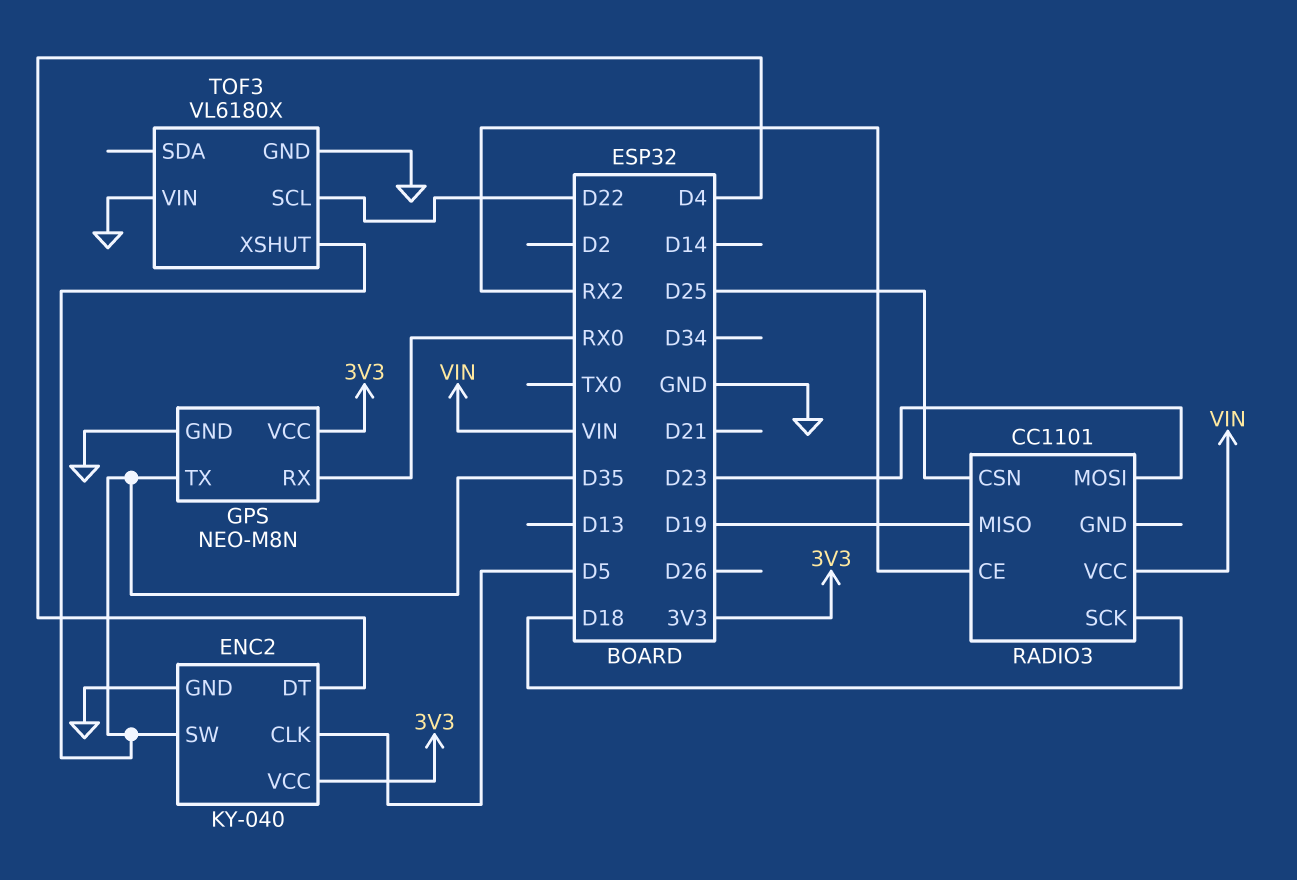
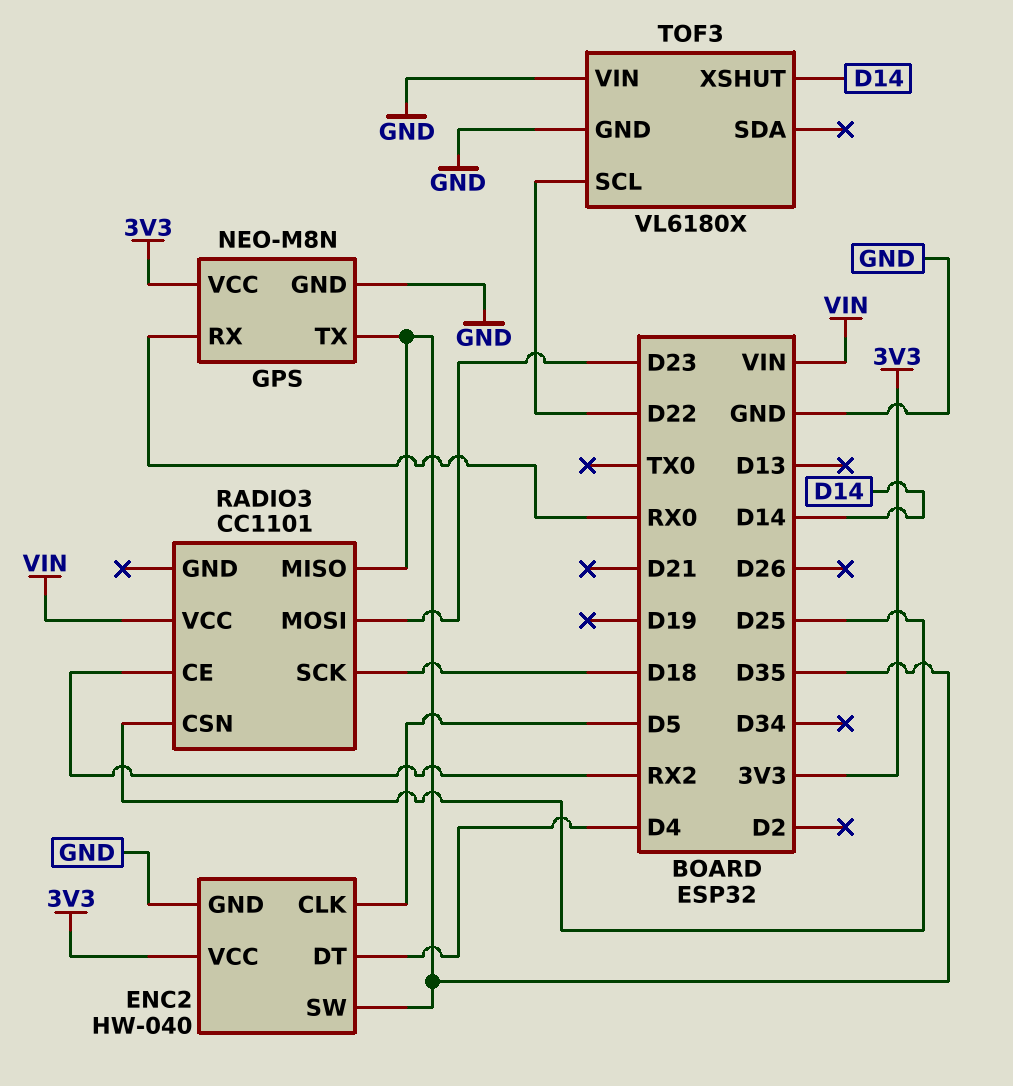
ENC2: KY-040 -> HW-040
RADIO3 pin MISO: D19 -> D35
TOF3 pin XSHUT: D35 -> D14

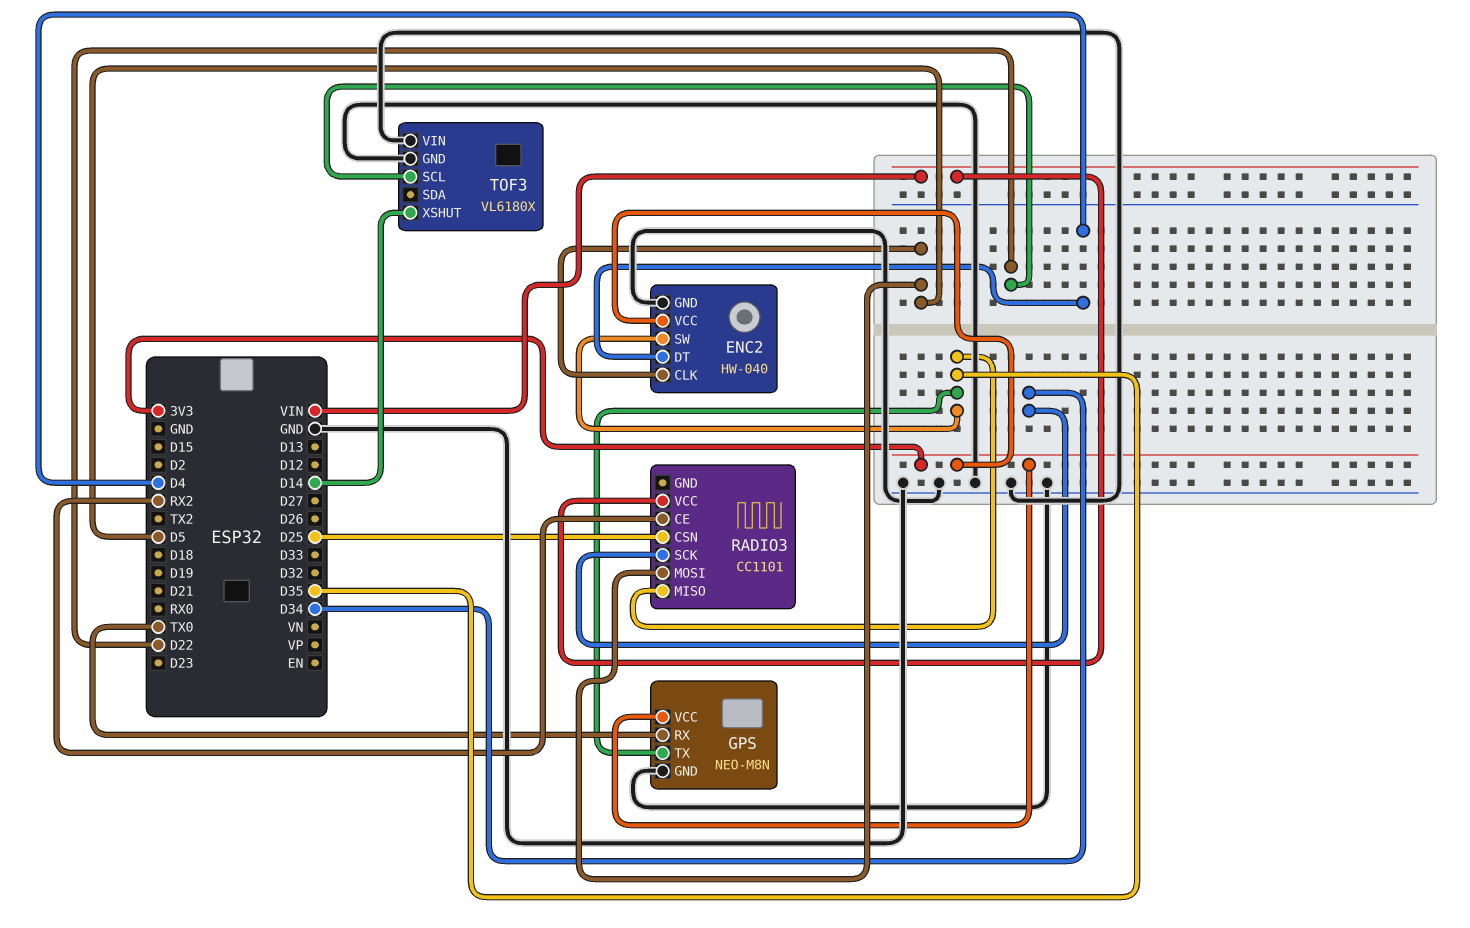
GPS pin RX: RX0 -> TX0
RADIO3 pin MOSI: D23 -> D5
RADIO3 pin SCK: D18 -> D34

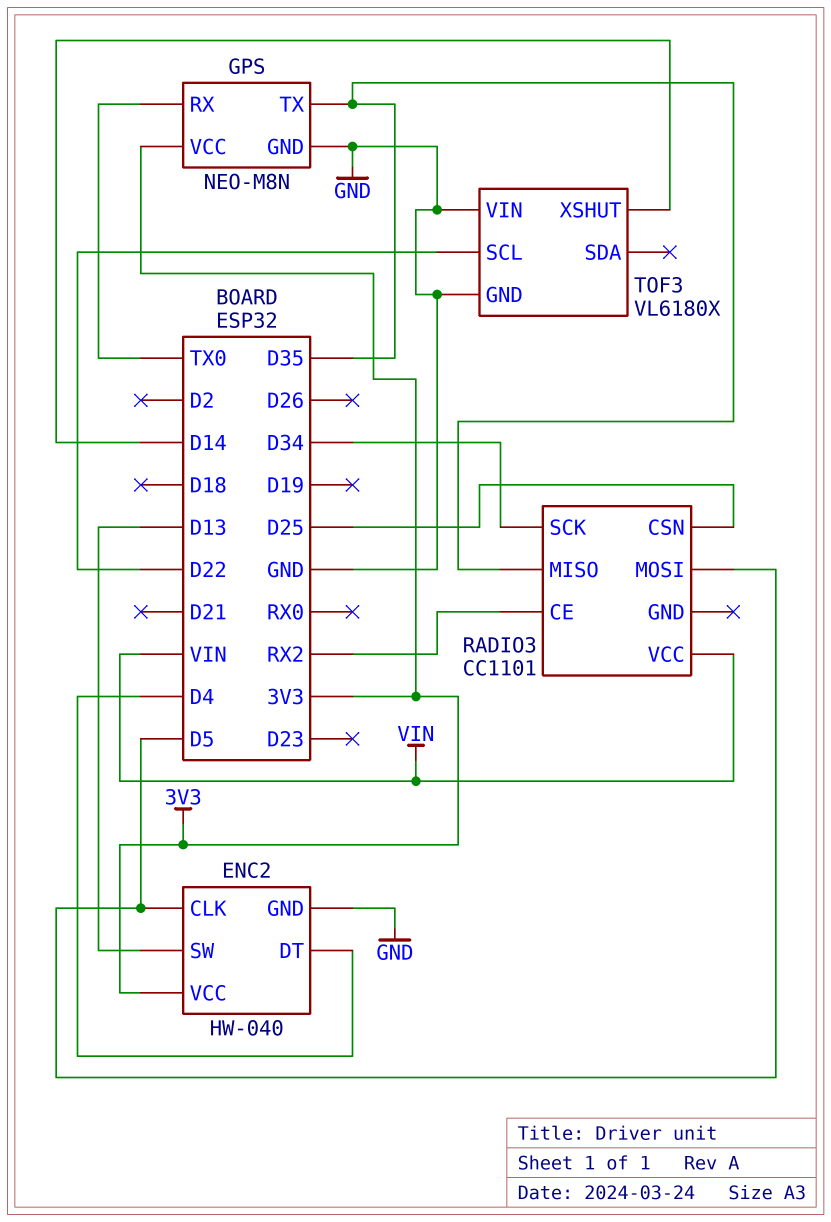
ENC2 pin SW: D35 -> D13

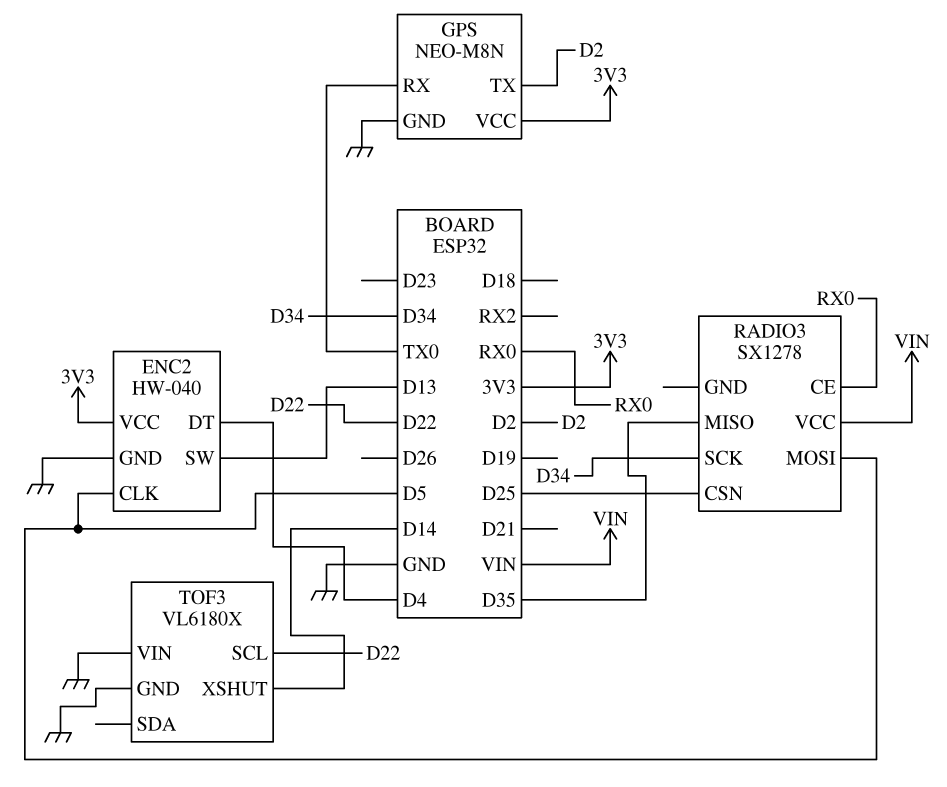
GPS pin TX: D35 -> D2
RADIO3: CC1101 -> SX1278
RADIO3 pin CE: RX2 -> RX0

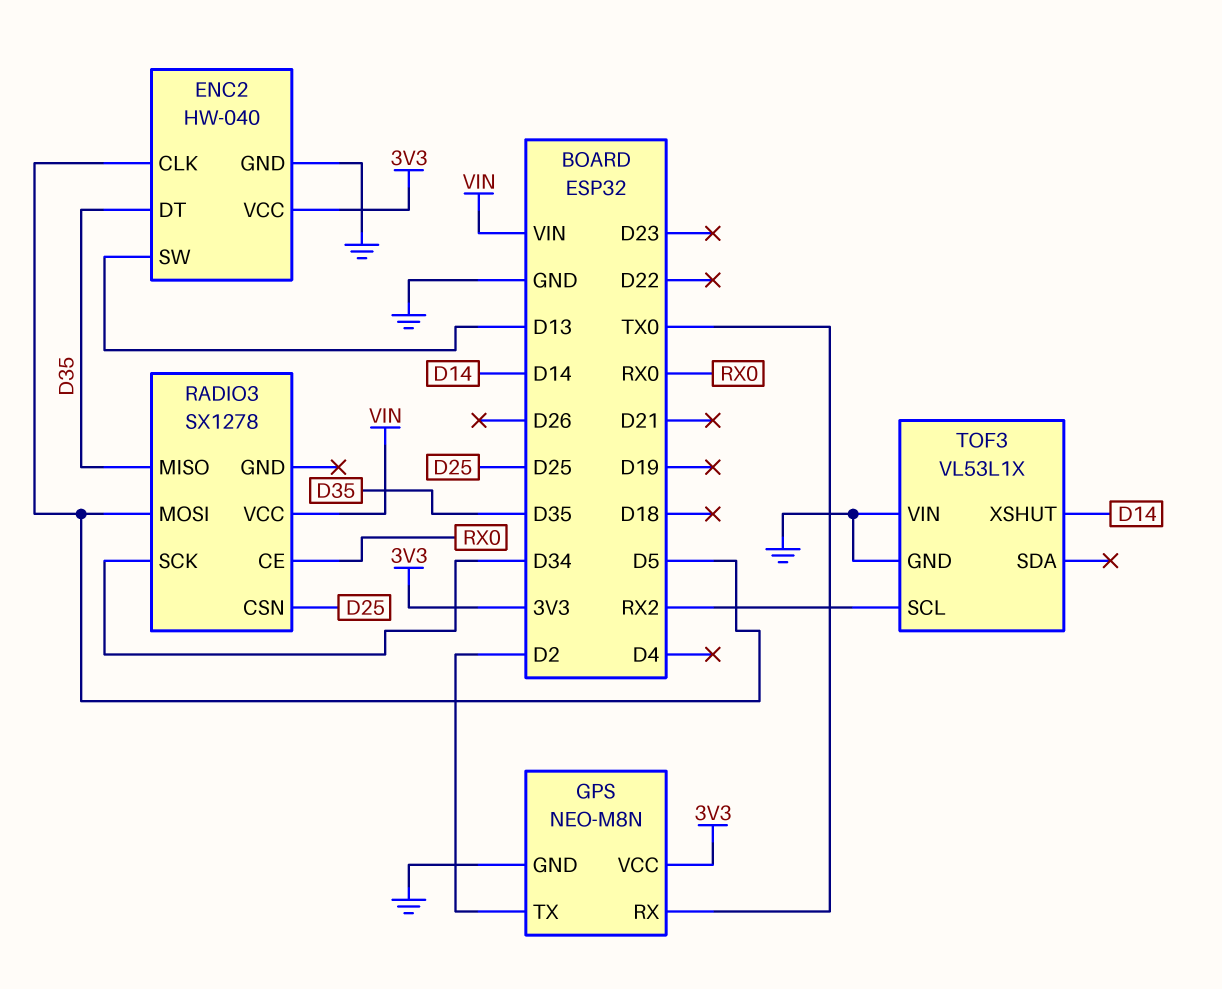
ENC2 pin DT: D4 -> D35
TOF3: VL6180X -> VL53L1X
TOF3 pin SCL: D22 -> RX2

